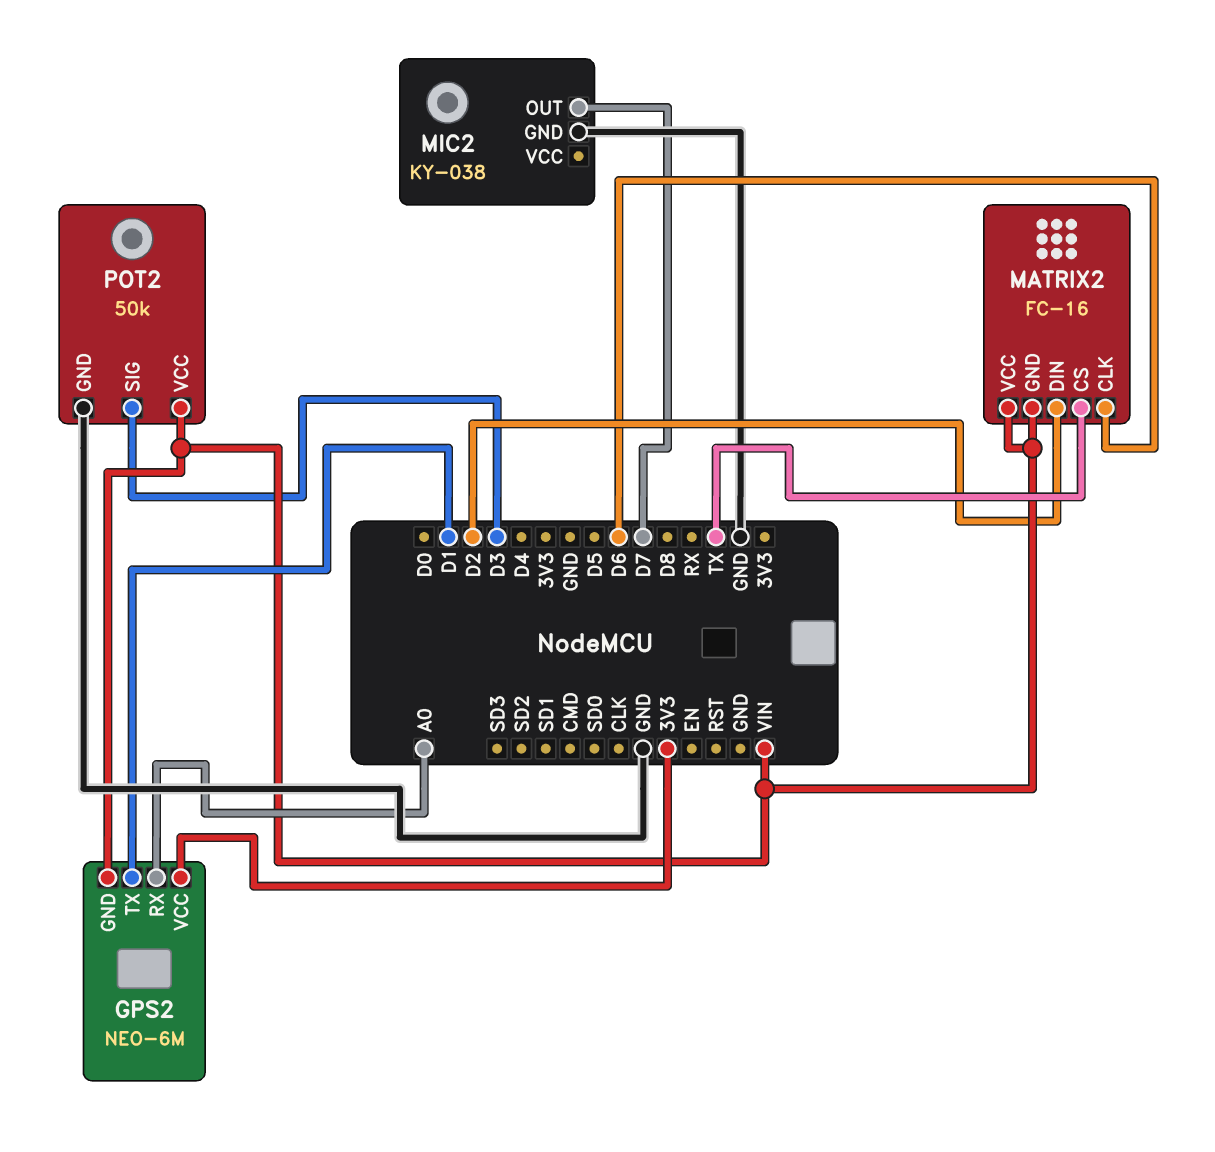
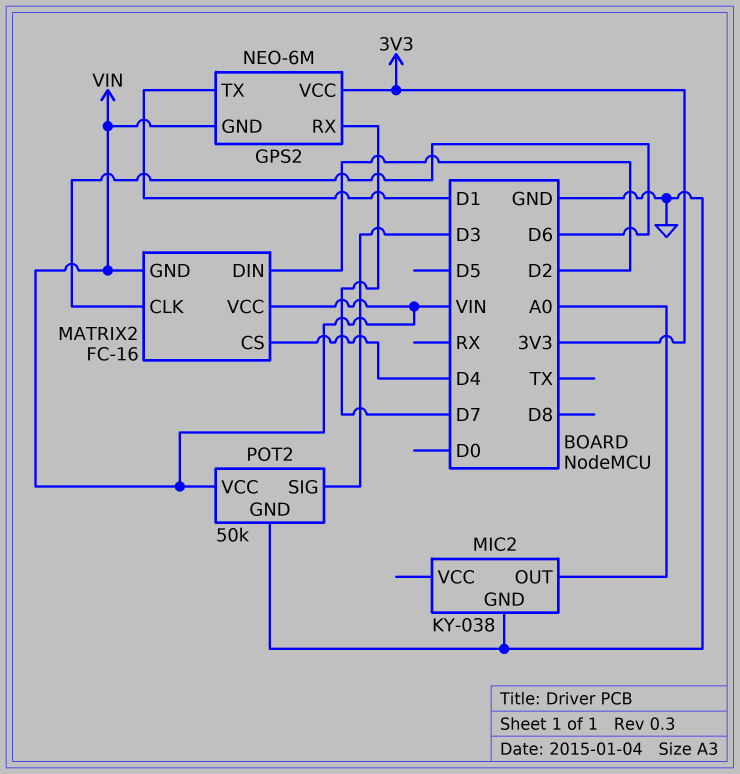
GPS2 pin RX: A0 -> D7
MATRIX2 pin CS: TX -> D4
MIC2 pin OUT: D7 -> A0

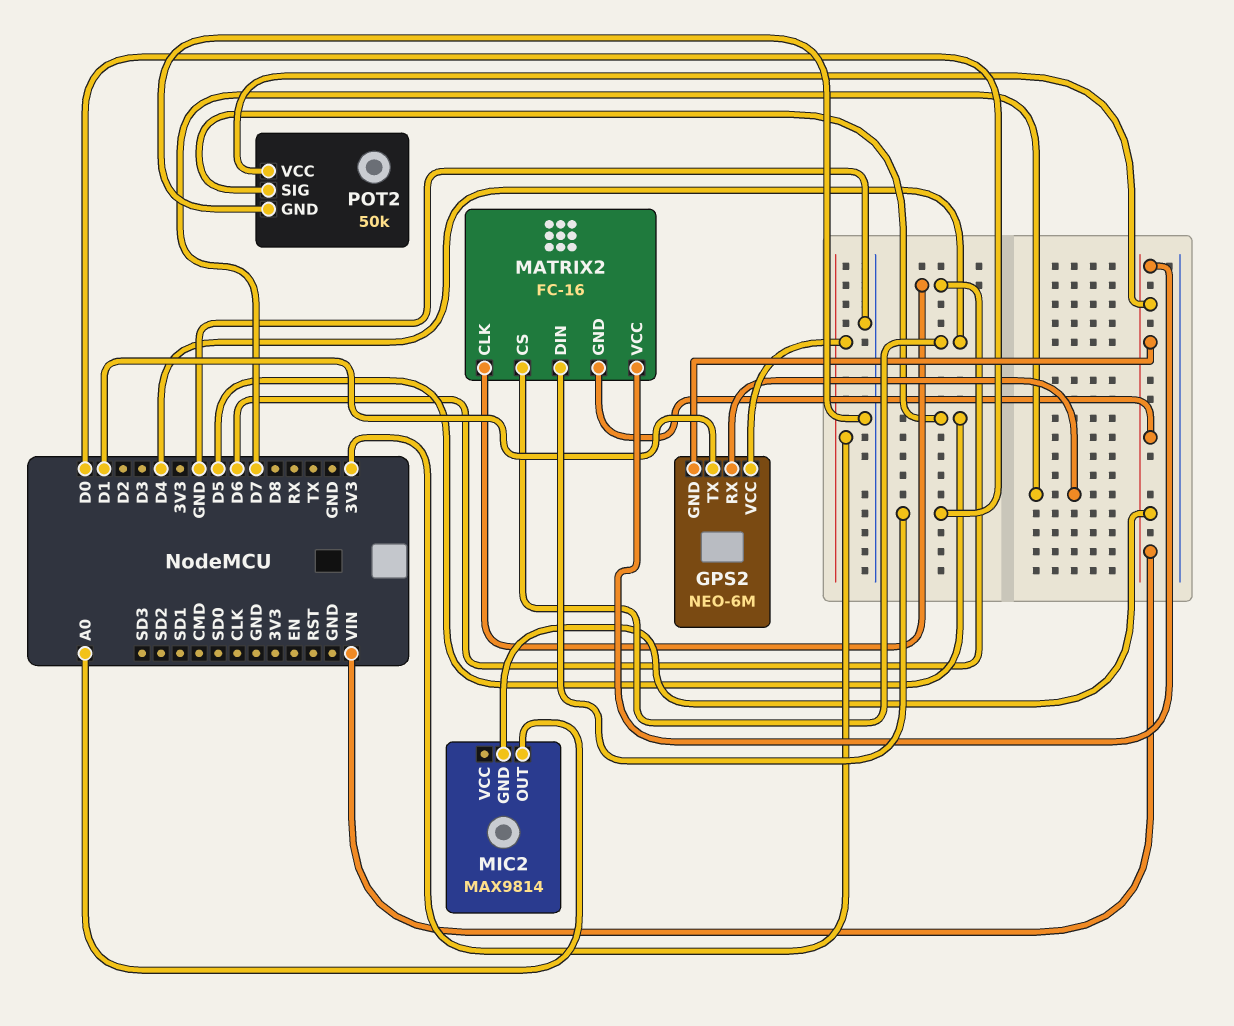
MATRIX2 pin DIN: D2 -> D0
MIC2: KY-038 -> MAX9814
MIC2 pin GND: GND -> VIN
POT2 pin SIG: D3 -> D5

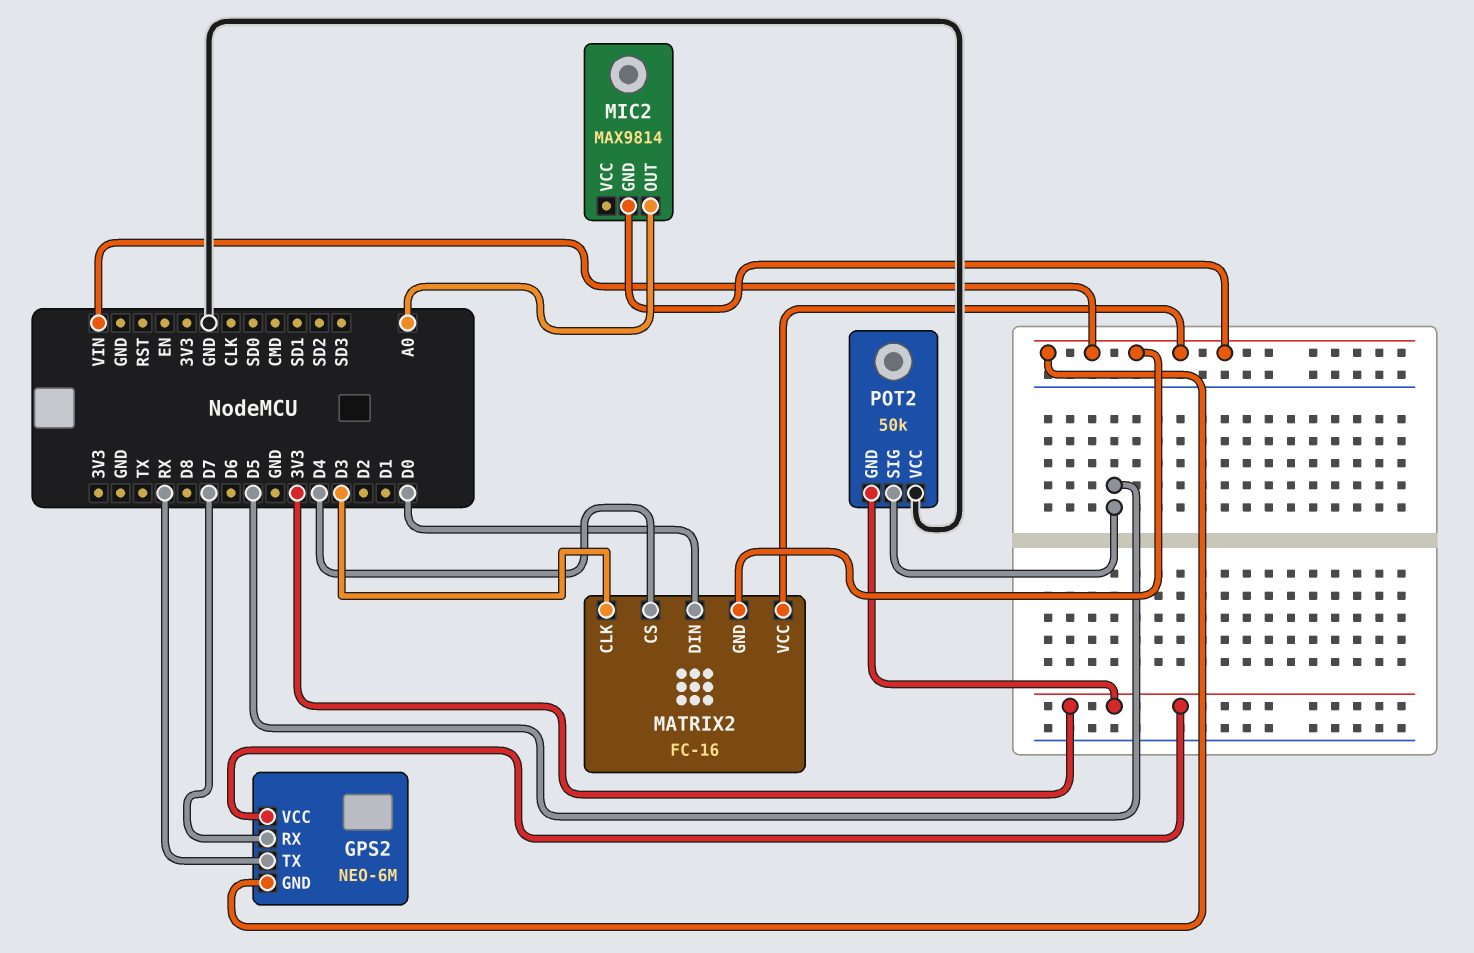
GPS2 pin TX: D1 -> RX
MATRIX2 pin CLK: D6 -> D3
POT2 pin GND: GND -> 3V3
POT2 pin VCC: VIN -> GND

